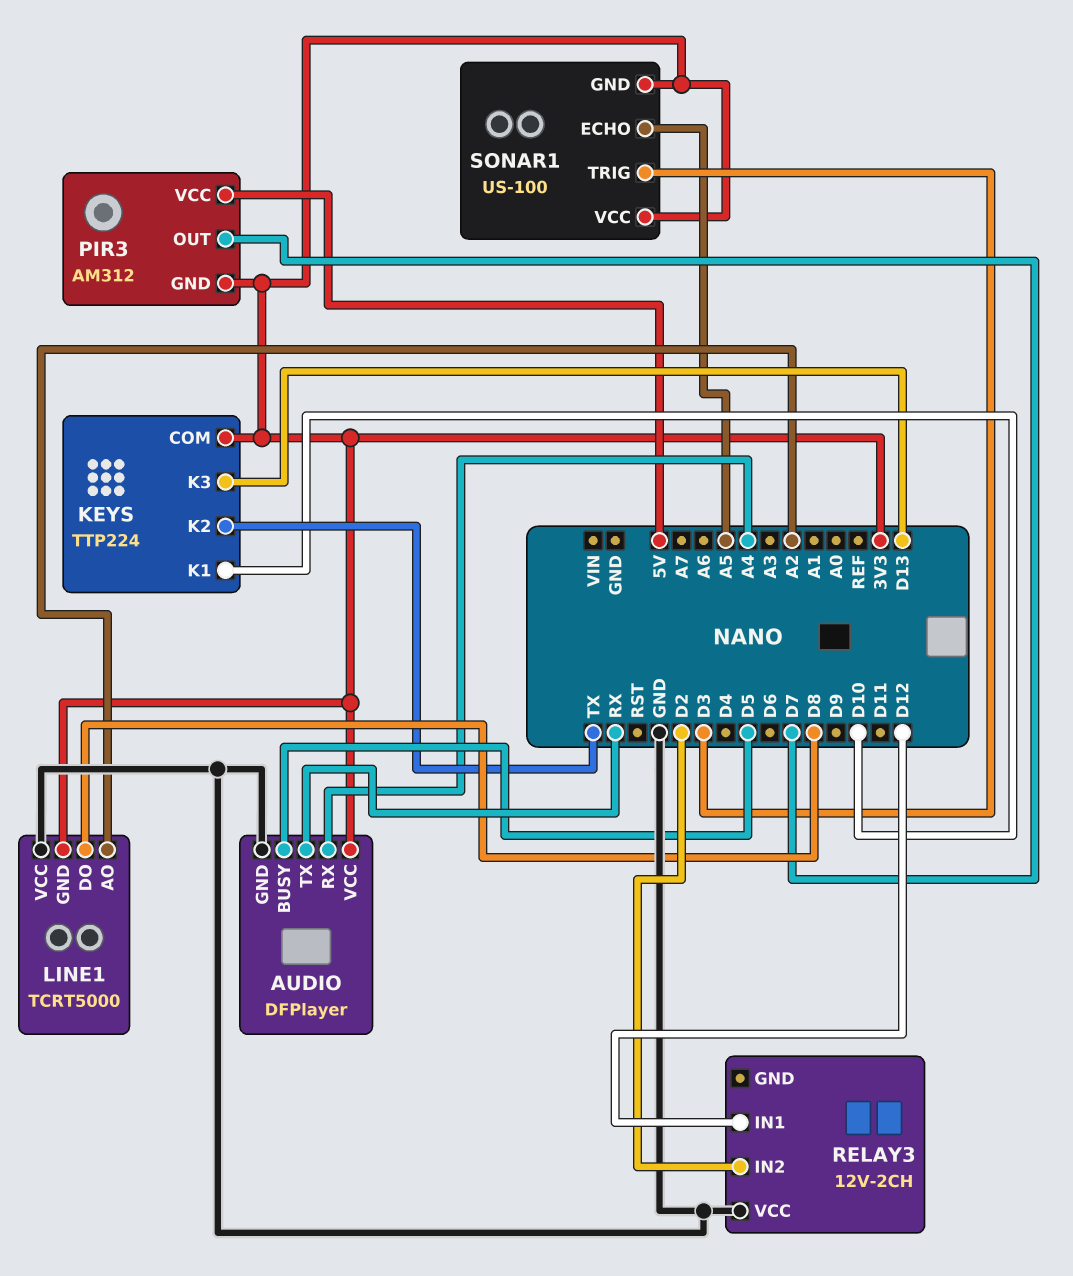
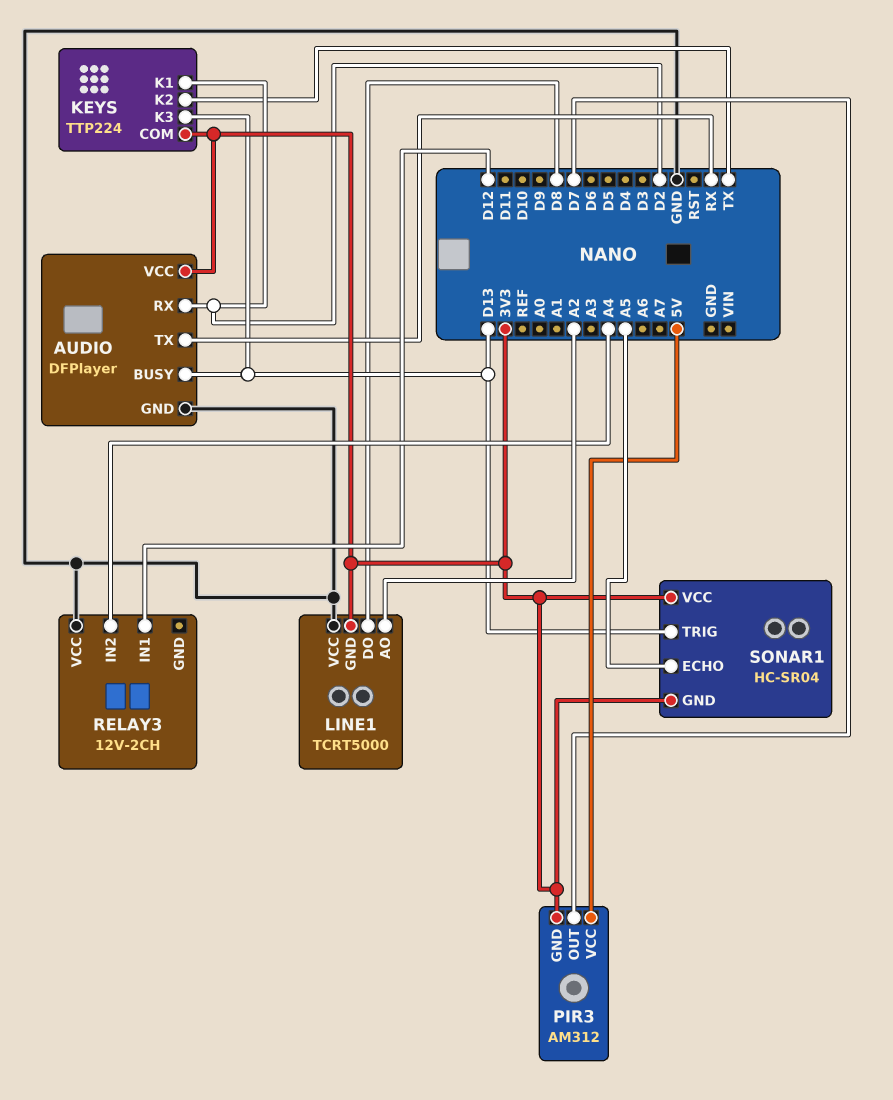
AUDIO pin BUSY: D5 -> D13
AUDIO pin RX: A4 -> D2
KEYS pin K1: D10 -> D2
RELAY3 pin IN2: D2 -> A4
SONAR1: US-100 -> HC-SR04
SONAR1 pin TRIG: D3 -> D13

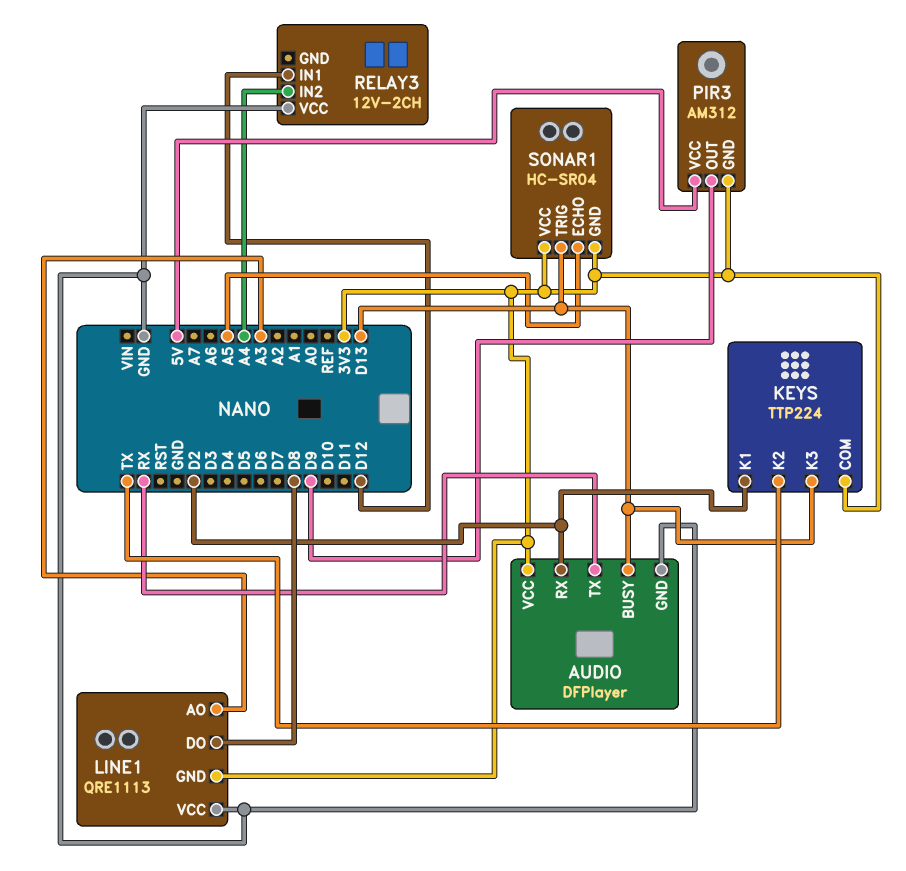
LINE1: TCRT5000 -> QRE1113
LINE1 pin AO: A2 -> A3
PIR3 pin OUT: D7 -> D9

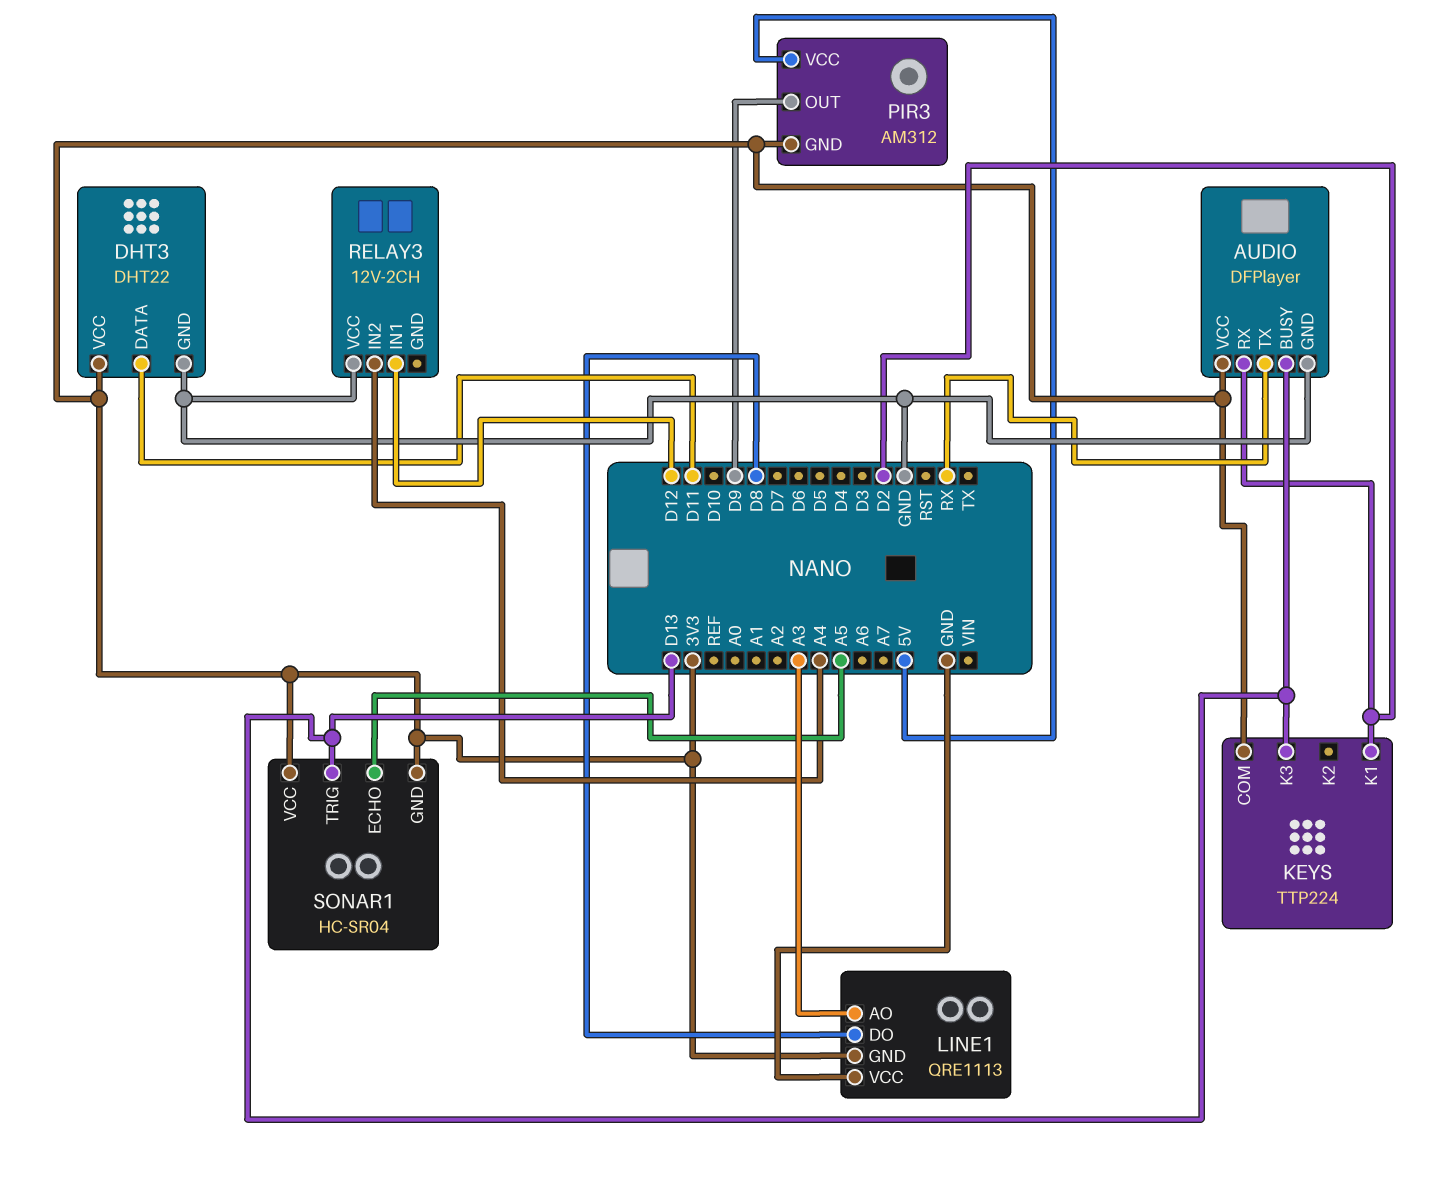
DHT3: none -> DHT22
DHT3 pin DATA: none -> D11
DHT3 pin GND: none -> GND
DHT3 pin VCC: none -> 3V3
KEYS pin K2: TX -> none

